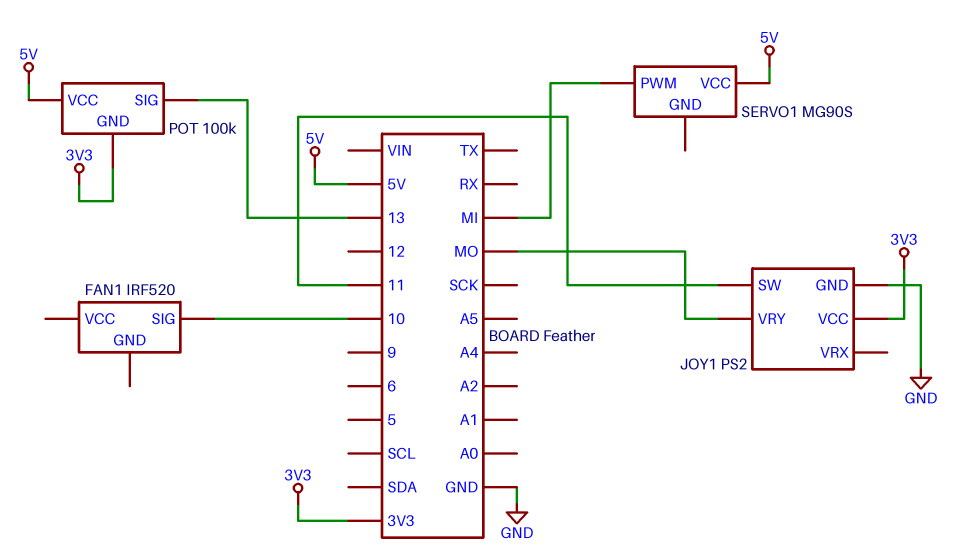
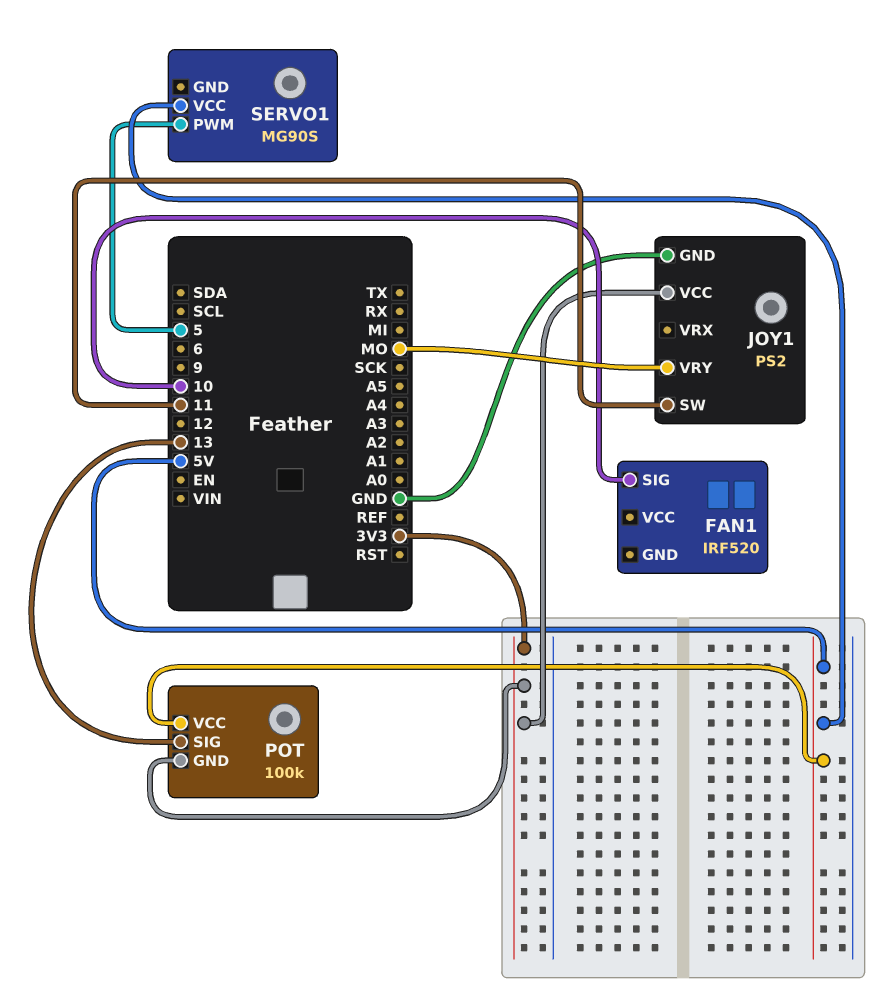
SERVO1 pin PWM: MI -> 5

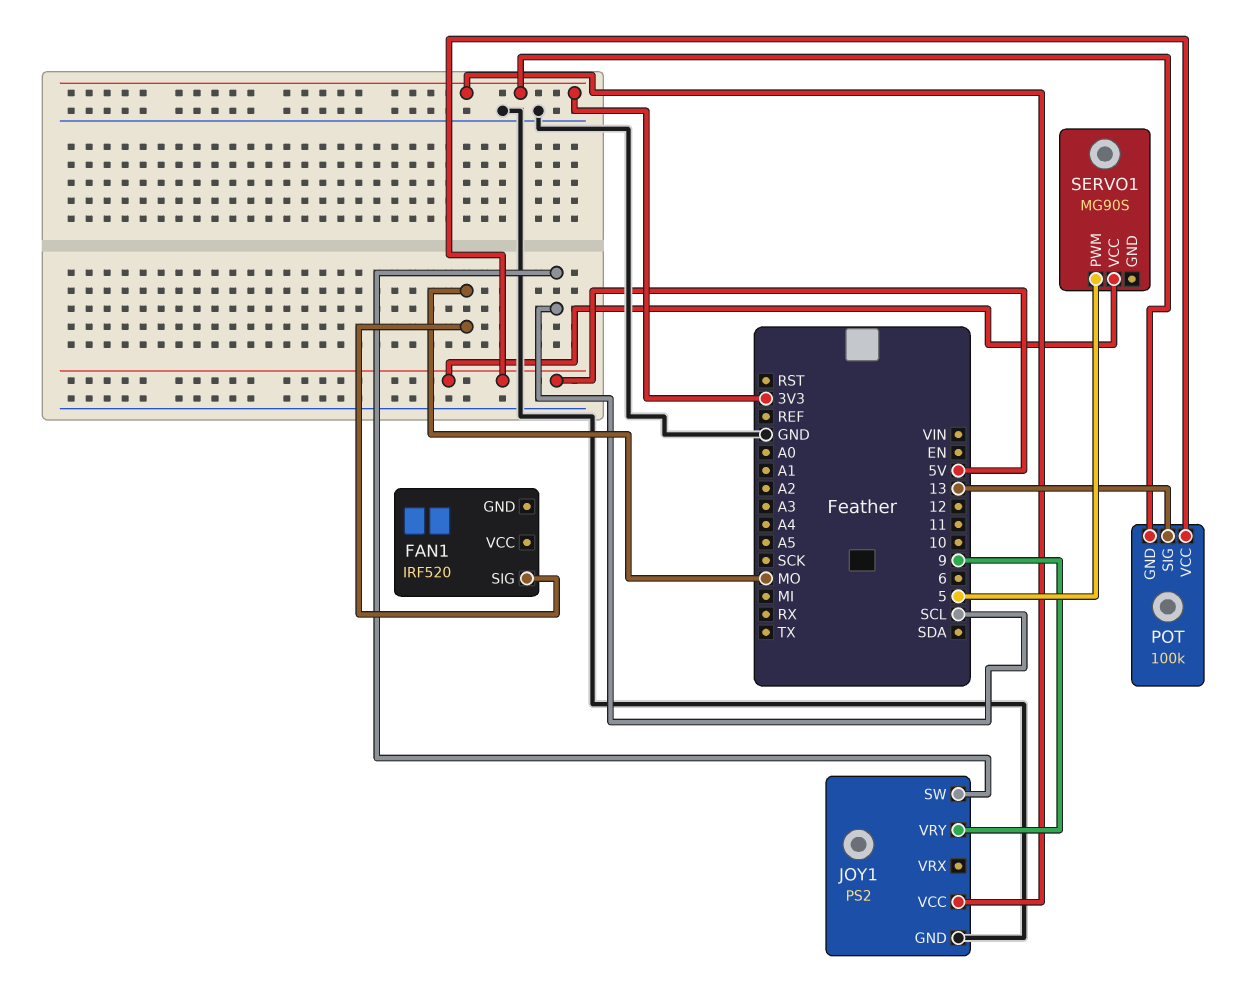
FAN1 pin SIG: 10 -> MO
JOY1 pin SW: 11 -> SCL
JOY1 pin VRY: MO -> 9

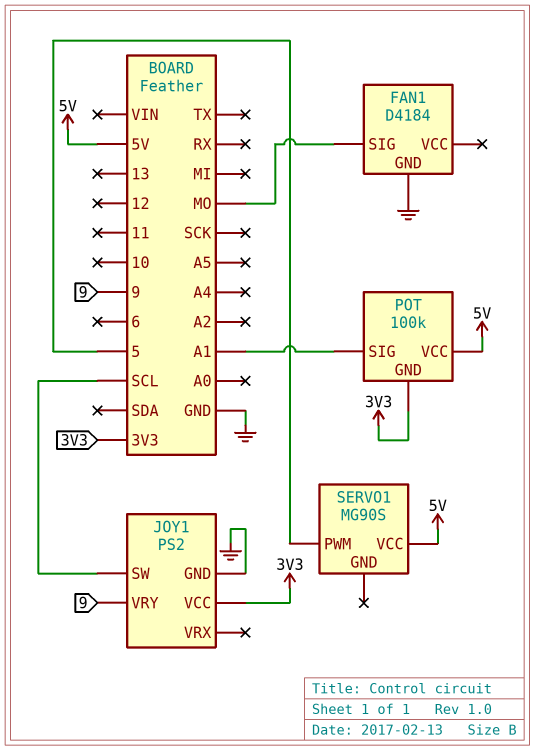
FAN1: IRF520 -> D4184
FAN1 pin GND: none -> GND
POT pin SIG: 13 -> A1

